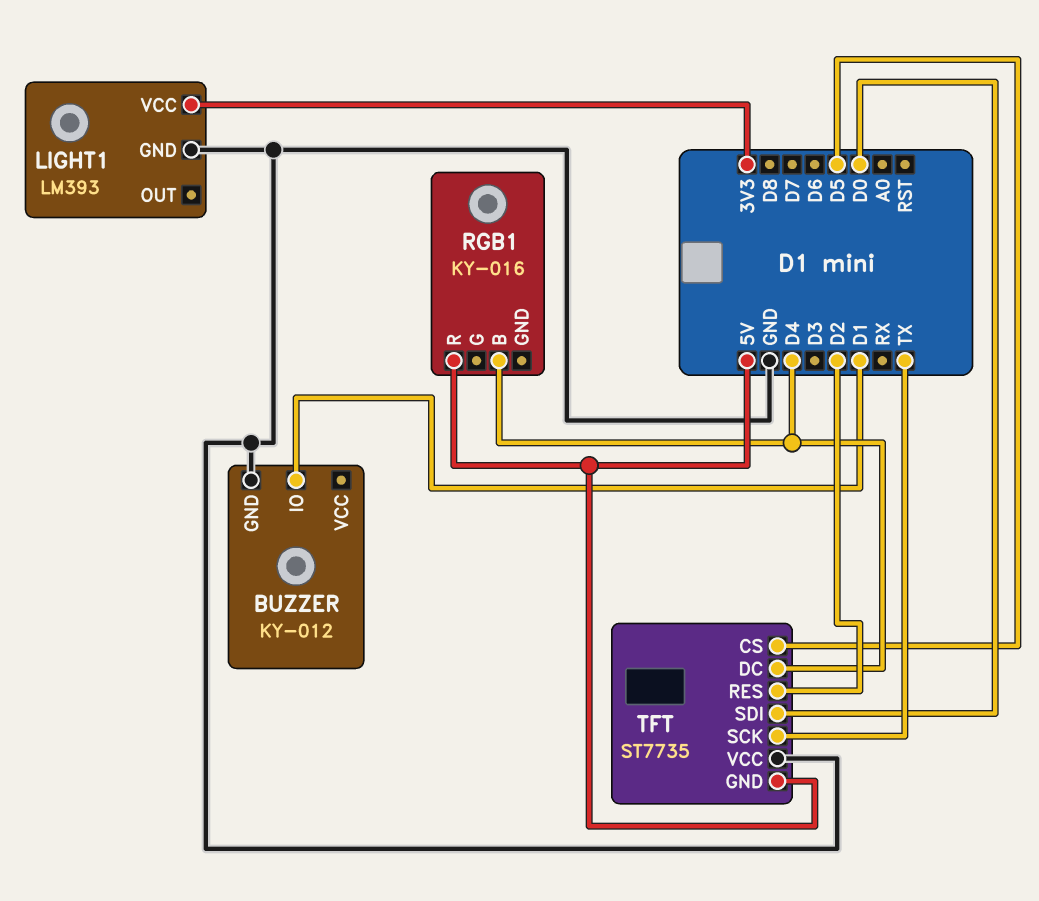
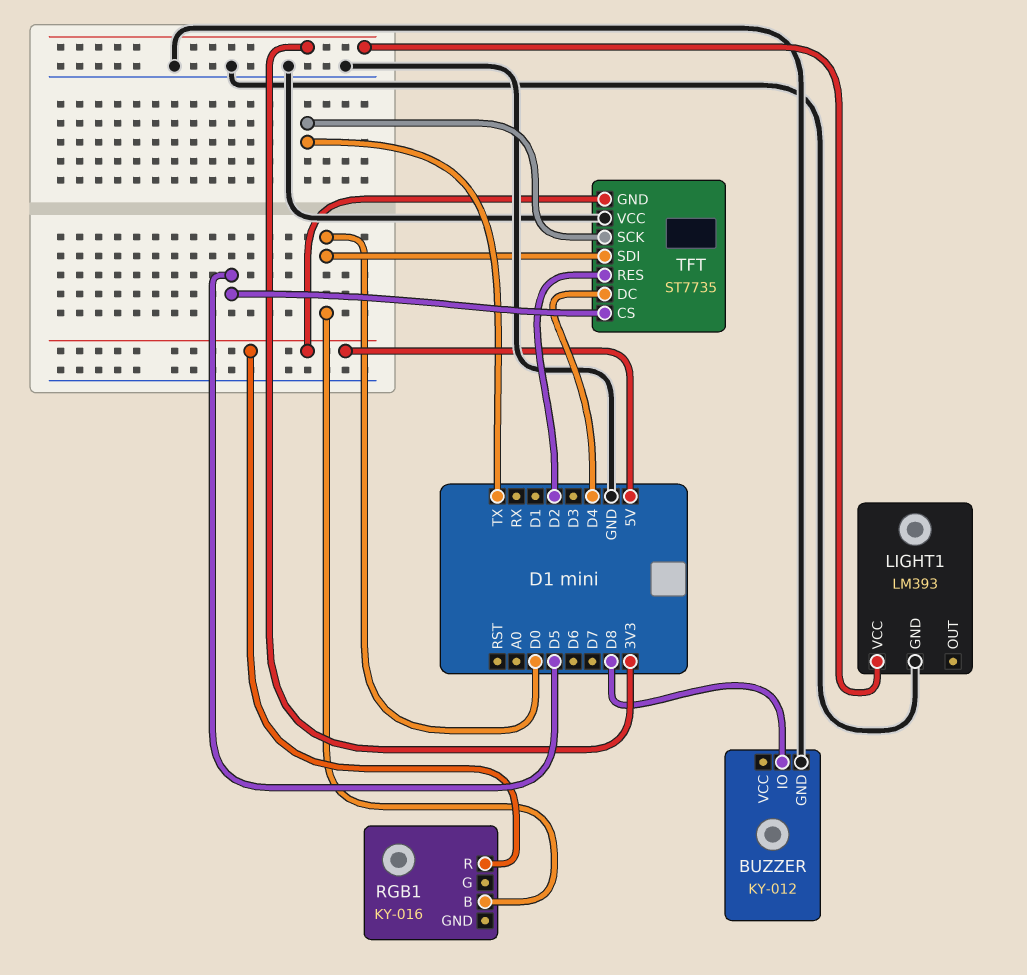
BUZZER pin IO: D1 -> D8
RGB1 pin B: D4 -> D0

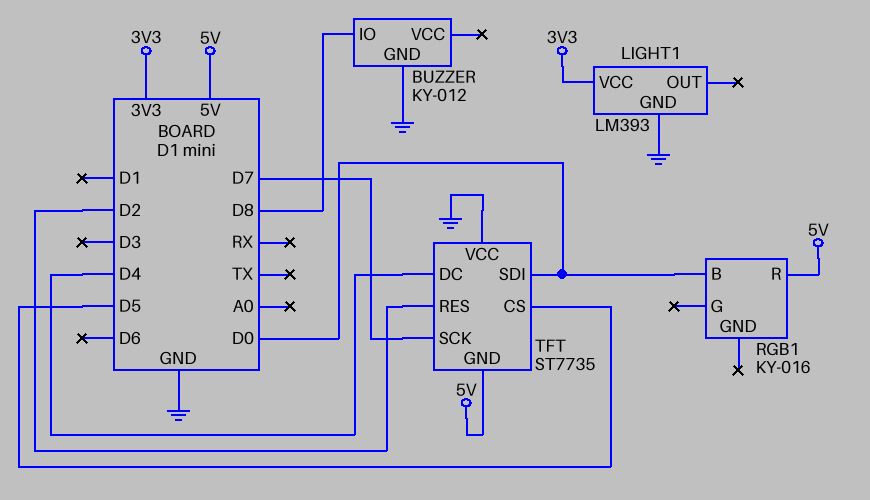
TFT pin SCK: TX -> D7

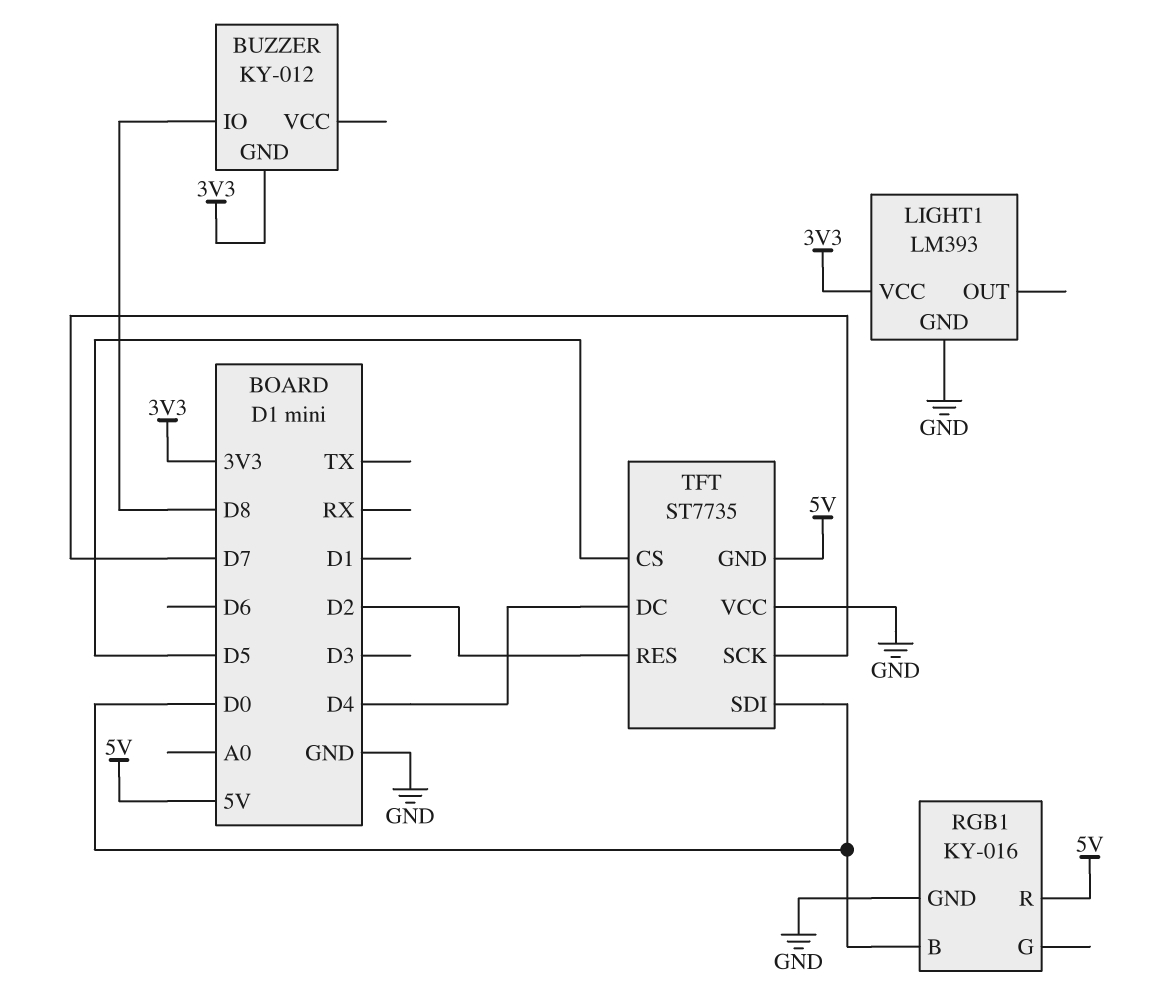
BUZZER pin GND: GND -> 3V3
RGB1 pin GND: none -> GND

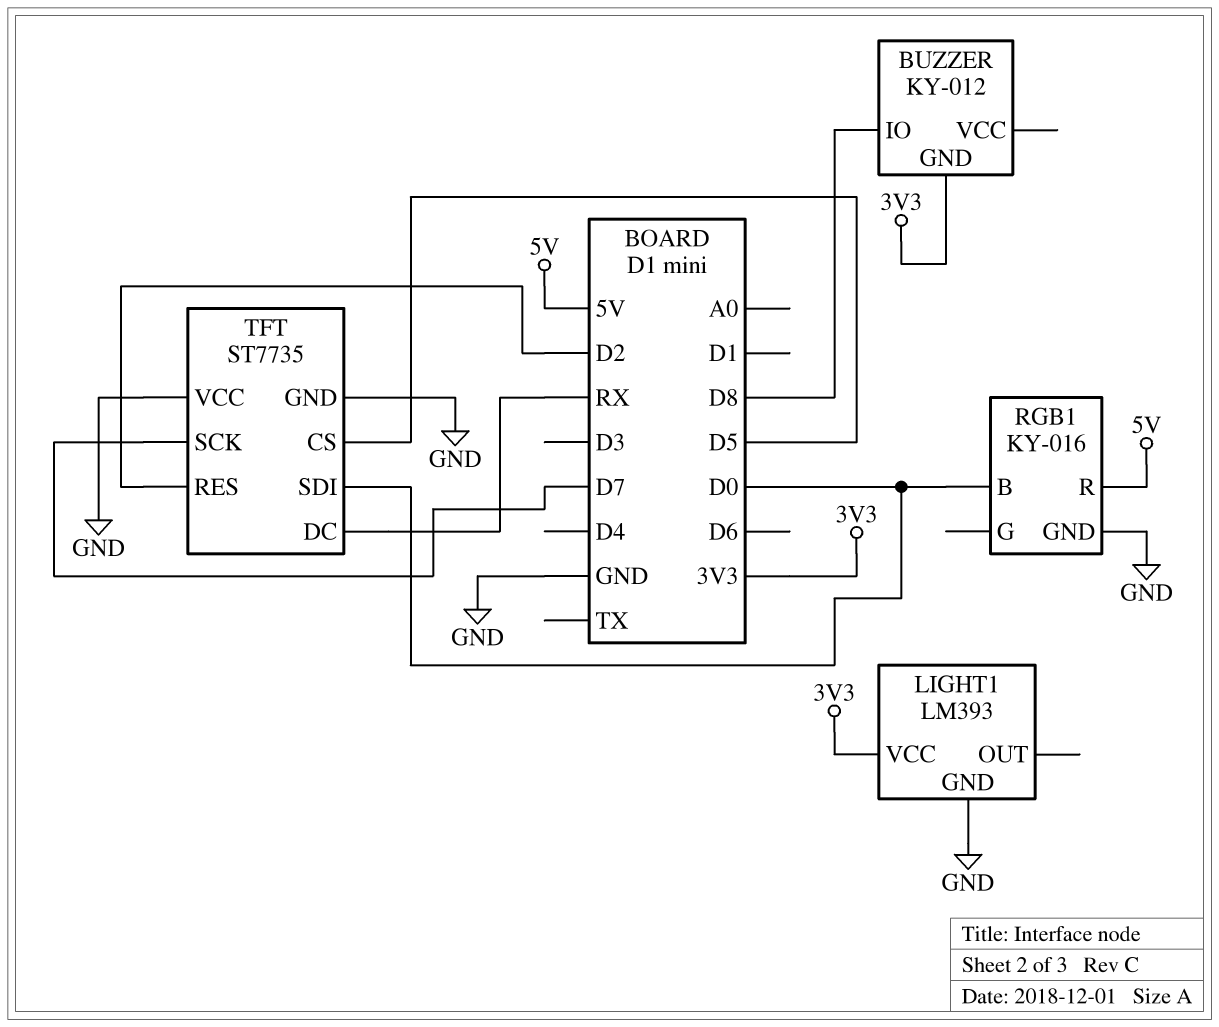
TFT pin DC: D4 -> RX
TFT pin GND: 5V -> GND

